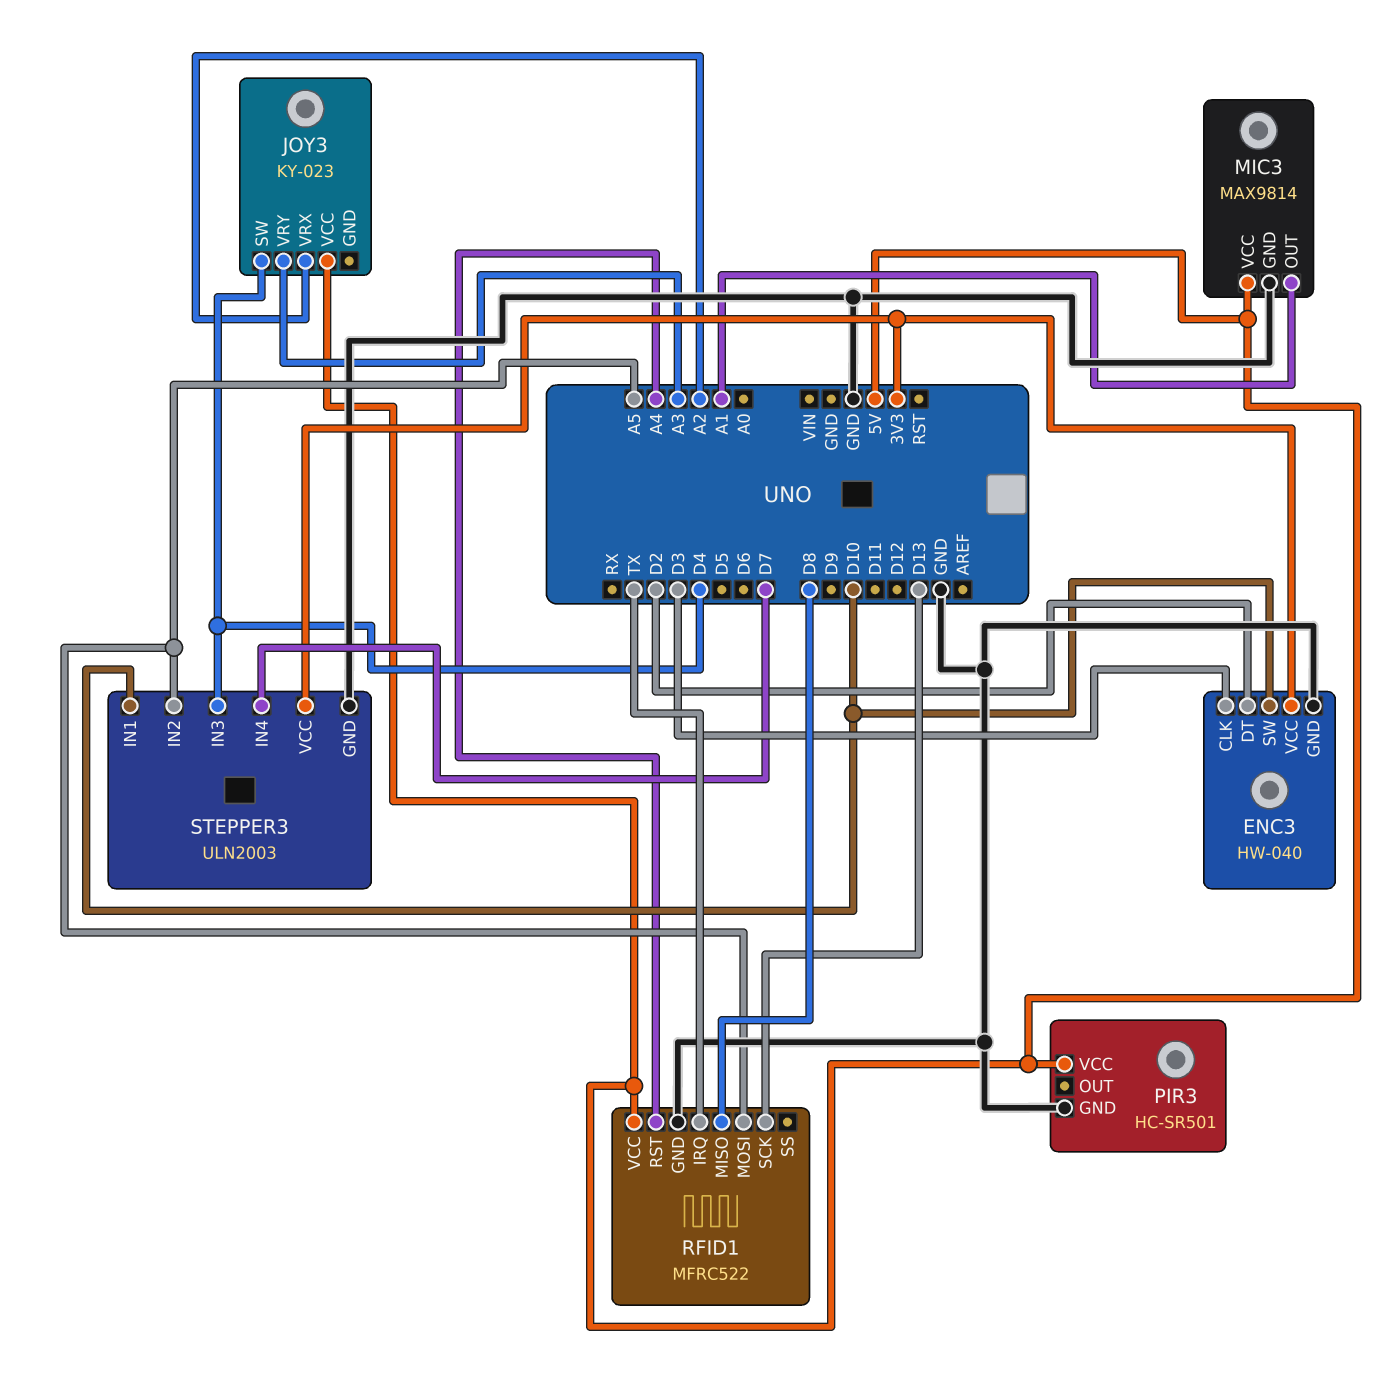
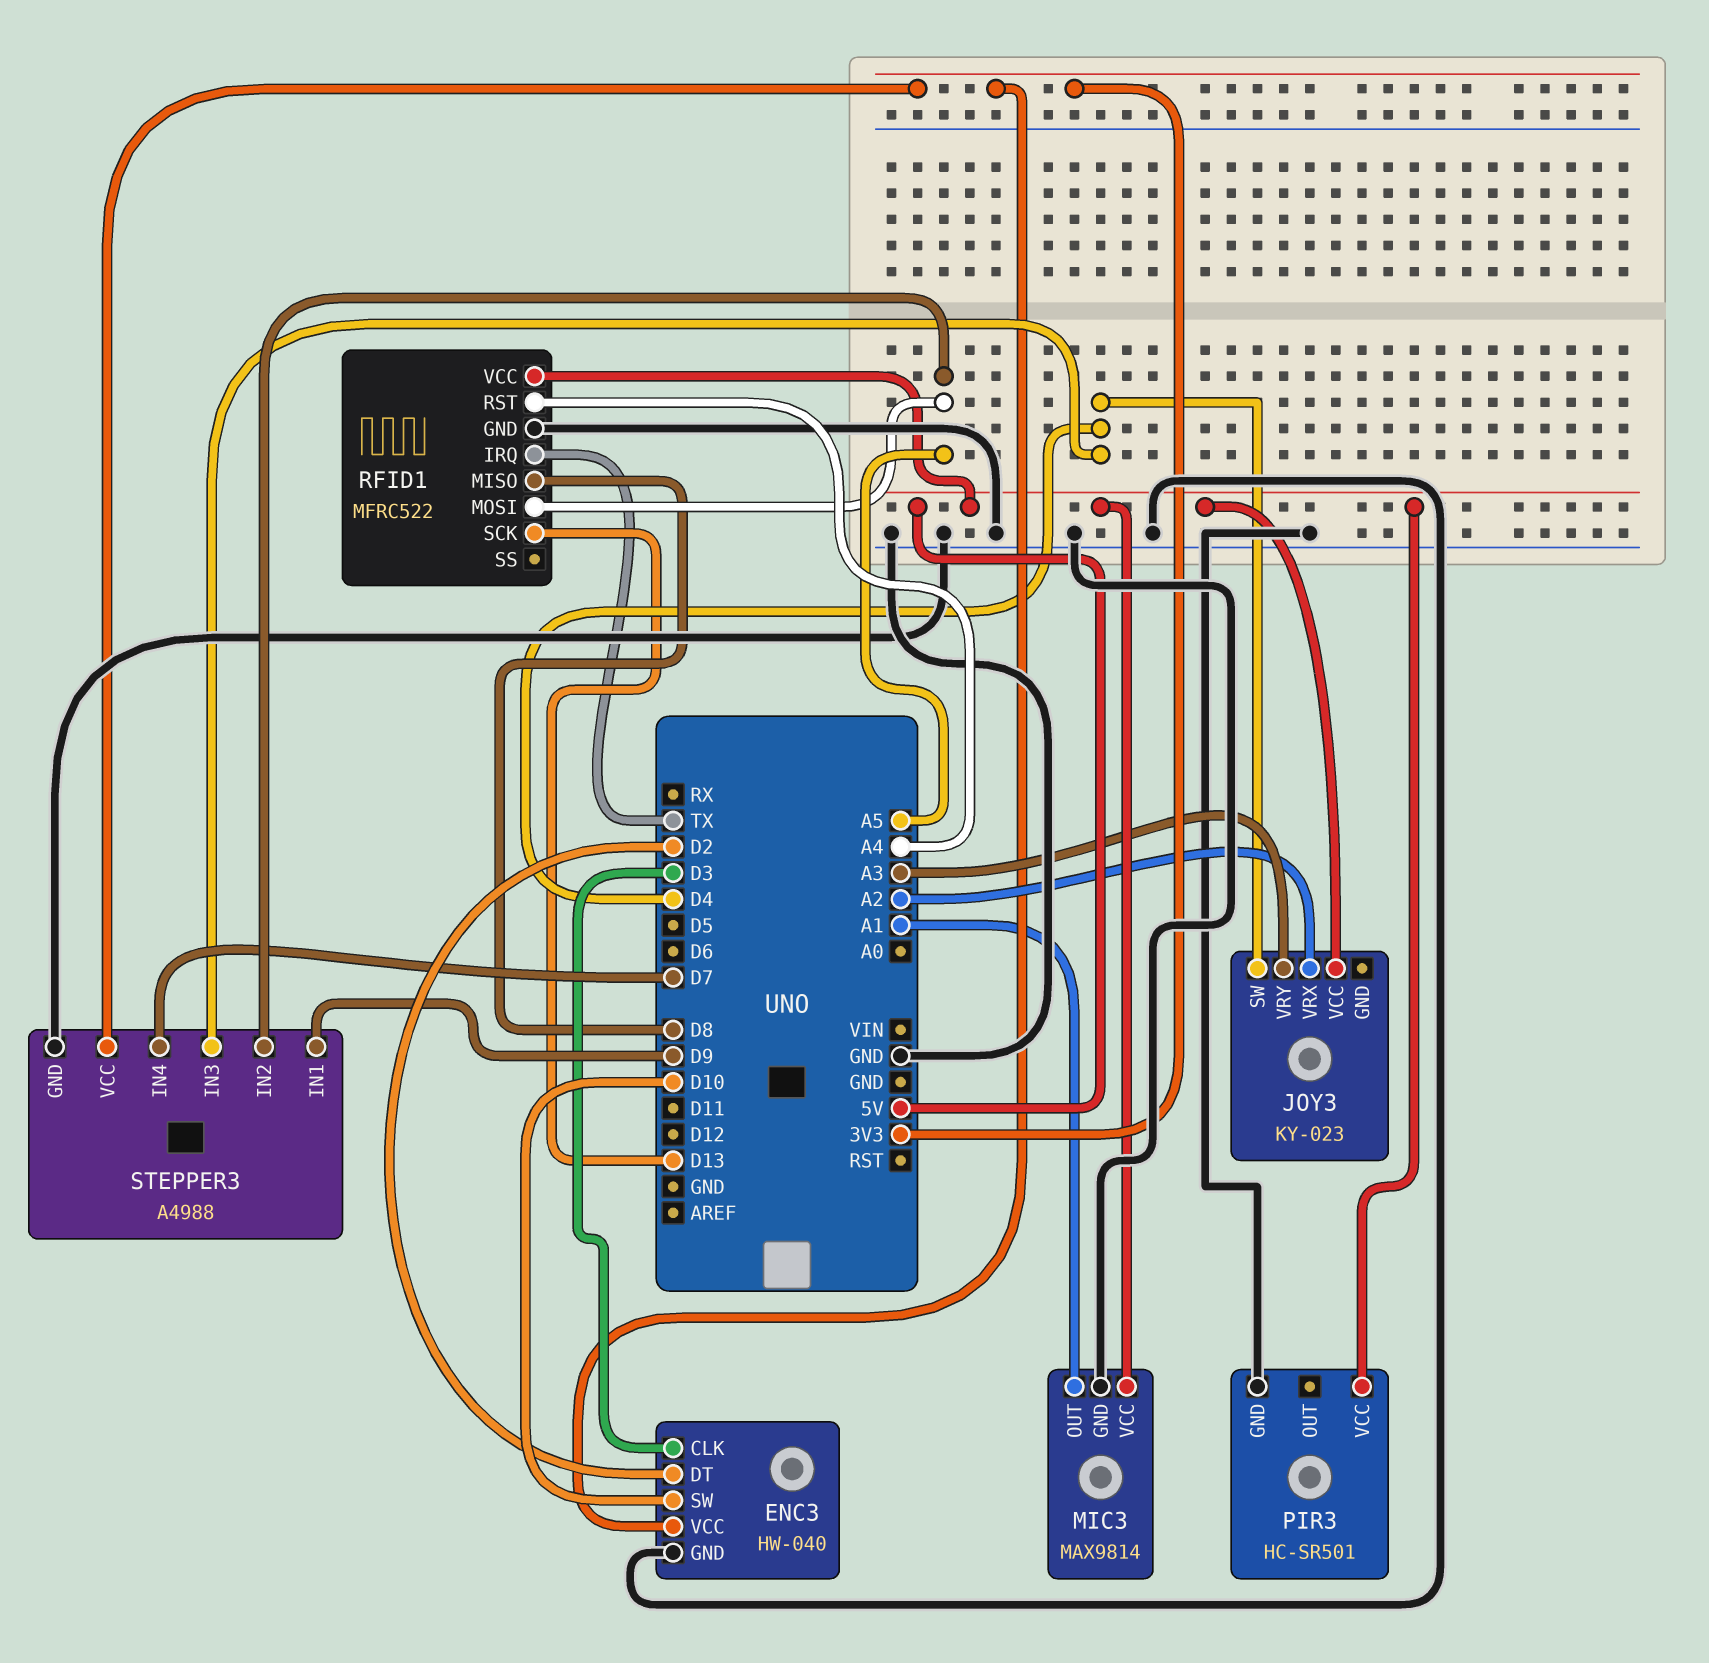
STEPPER3: ULN2003 -> A4988
STEPPER3 pin IN1: D10 -> D9

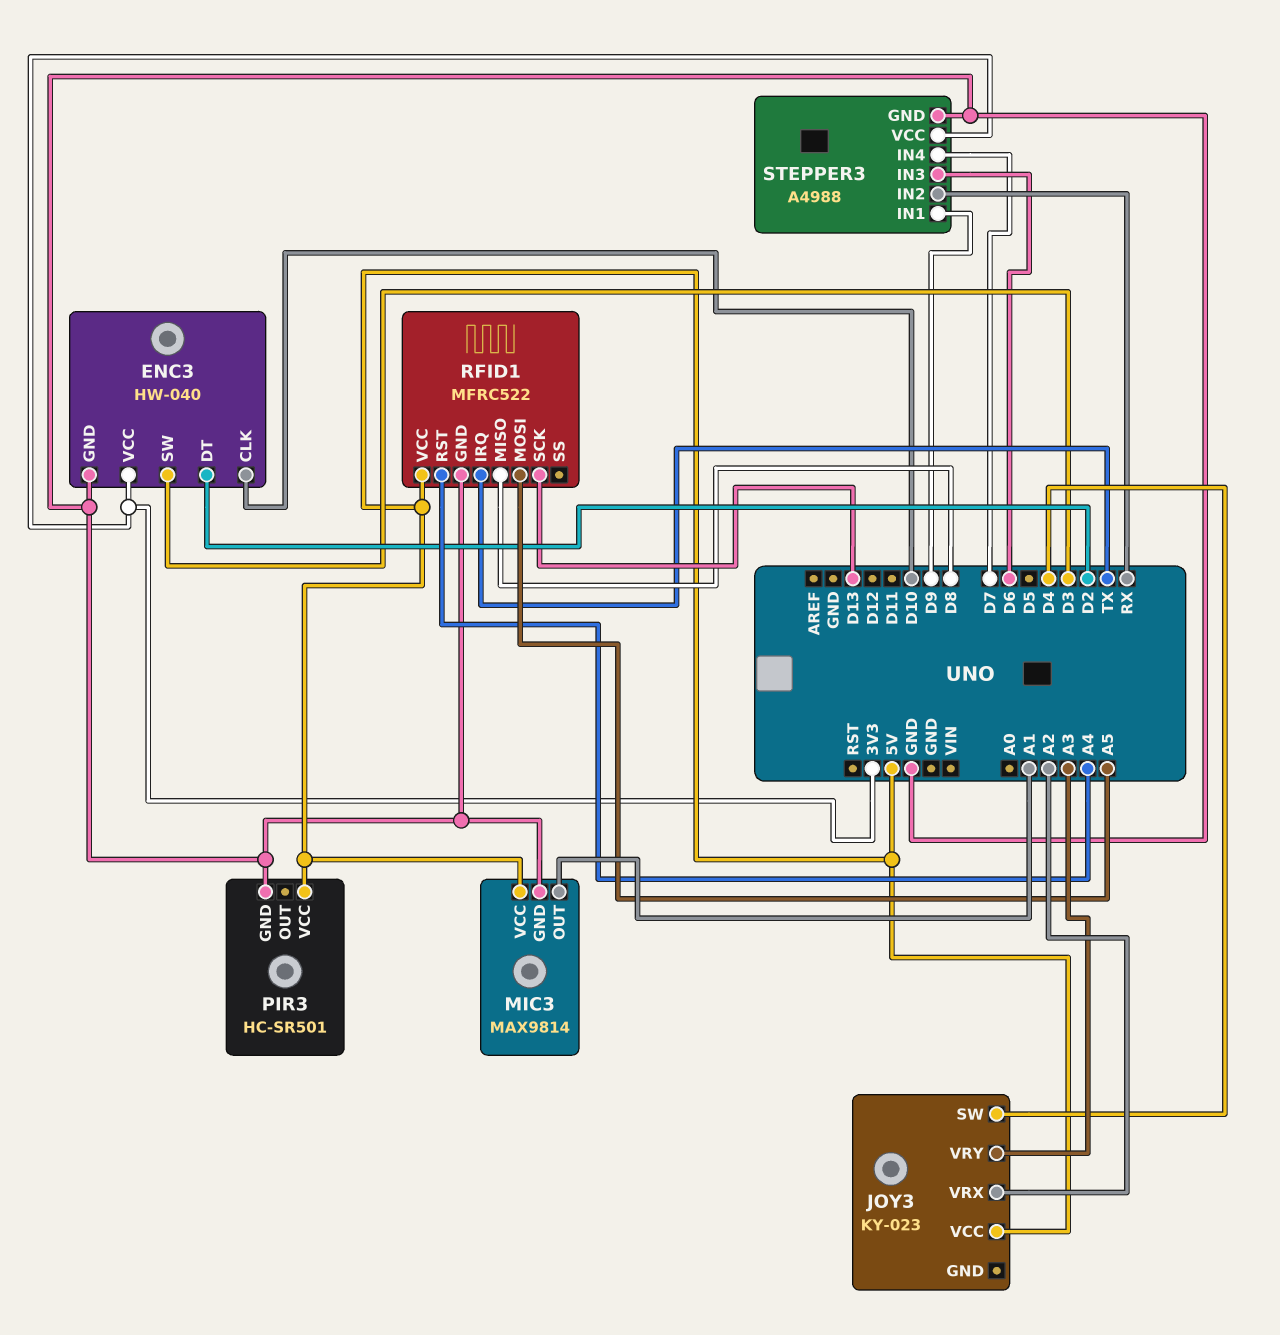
ENC3 pin CLK: D3 -> D10
ENC3 pin SW: D10 -> D3
STEPPER3 pin IN2: A5 -> RX
STEPPER3 pin IN3: D4 -> D6

